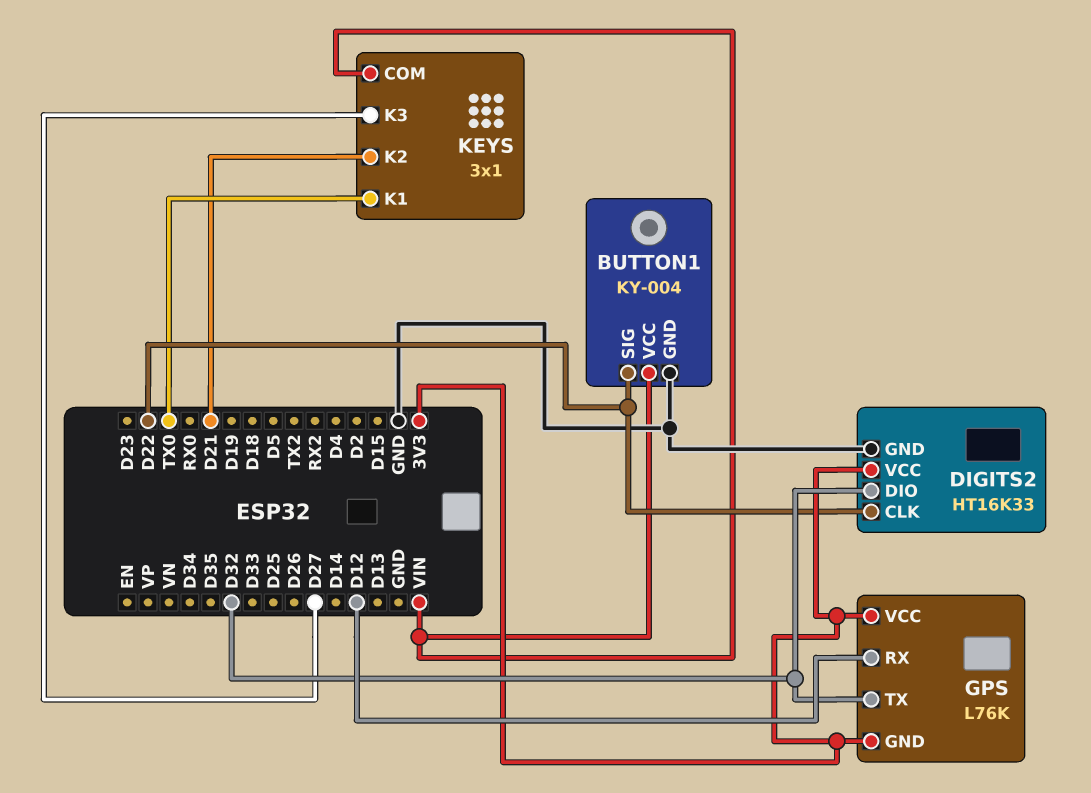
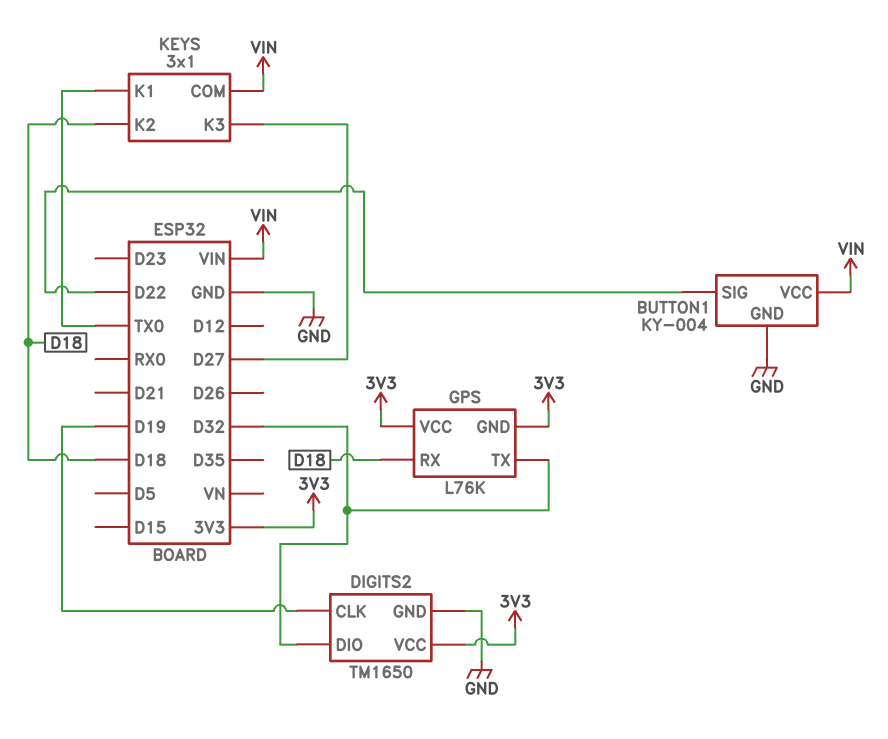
DIGITS2: HT16K33 -> TM1650
DIGITS2 pin CLK: D22 -> D19
GPS pin RX: D12 -> D18
KEYS pin K2: D21 -> D18

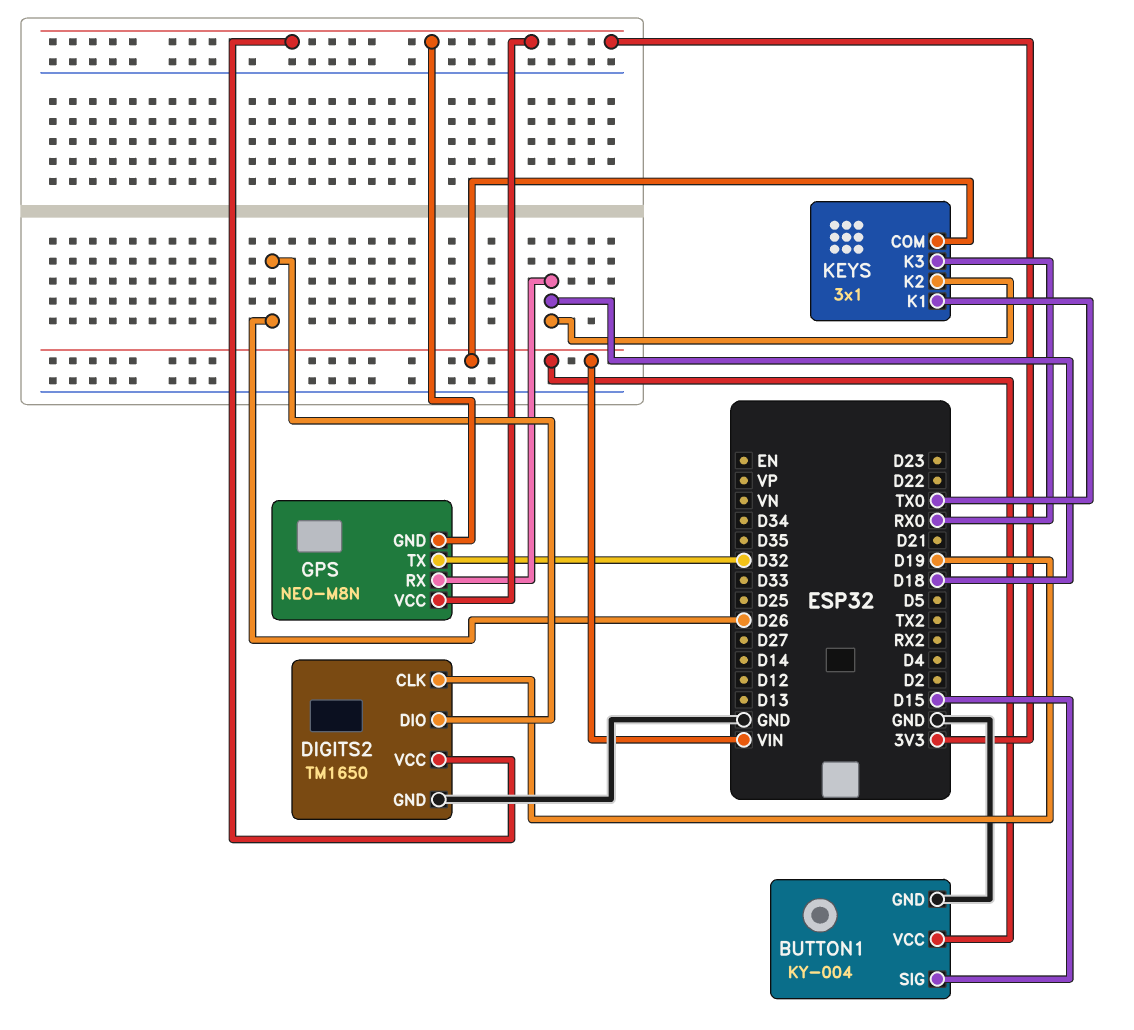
BUTTON1 pin SIG: D22 -> D15
DIGITS2 pin DIO: D32 -> D26
GPS: L76K -> NEO-M8N
KEYS pin K3: D27 -> RX0

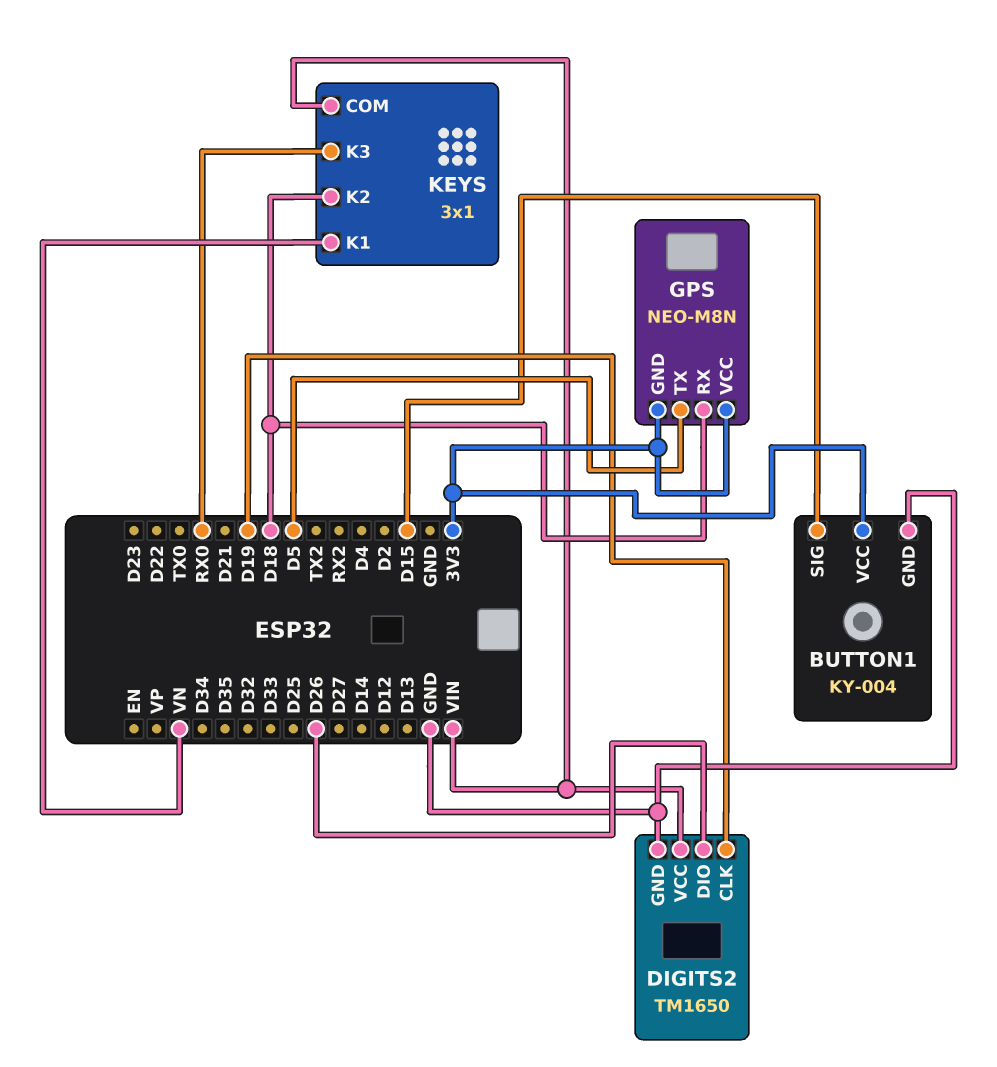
BUTTON1 pin VCC: VIN -> 3V3
DIGITS2 pin VCC: 3V3 -> VIN
GPS pin TX: D32 -> D5
KEYS pin K1: TX0 -> VN

